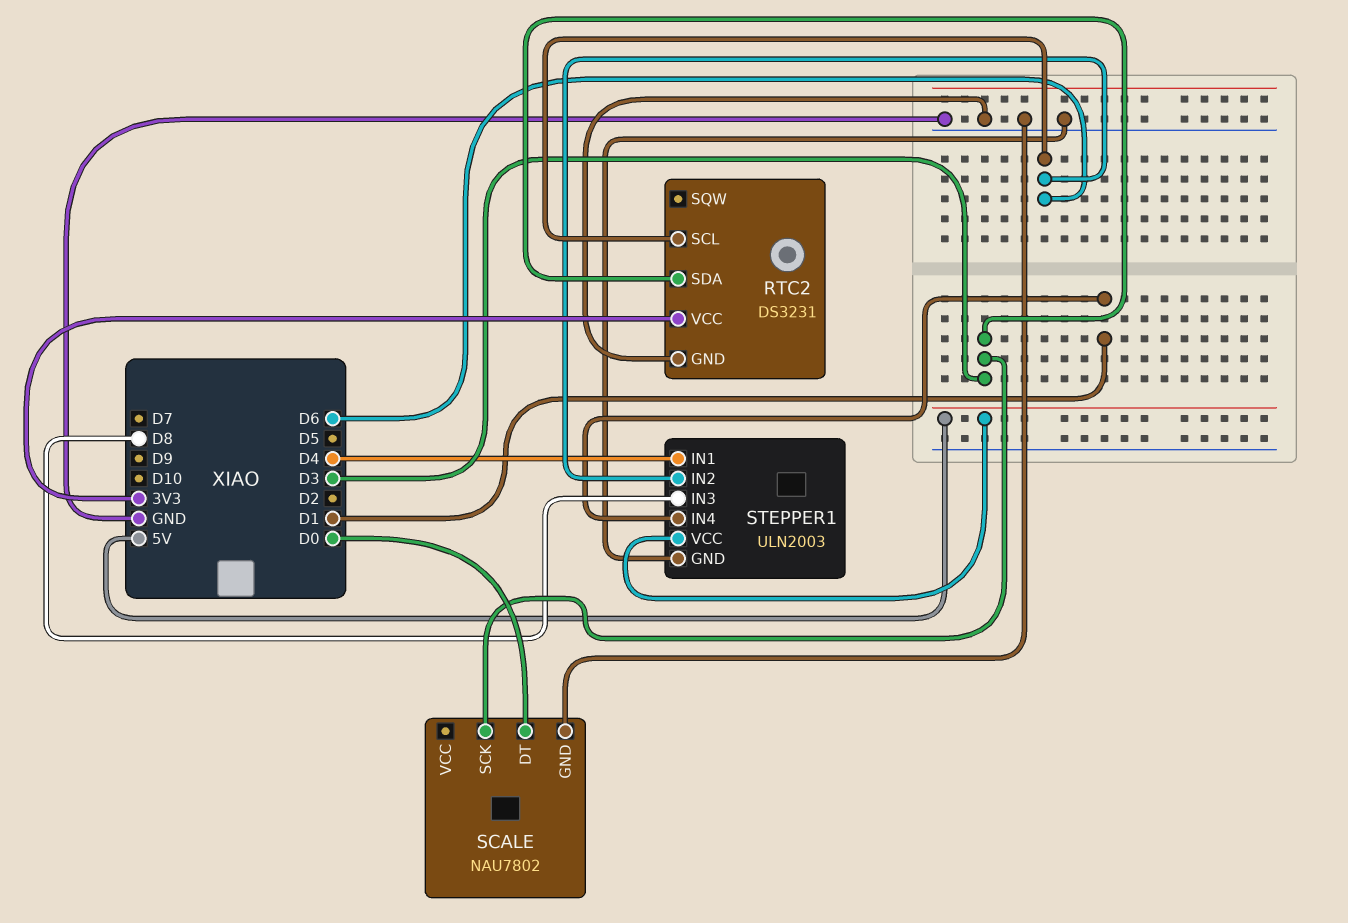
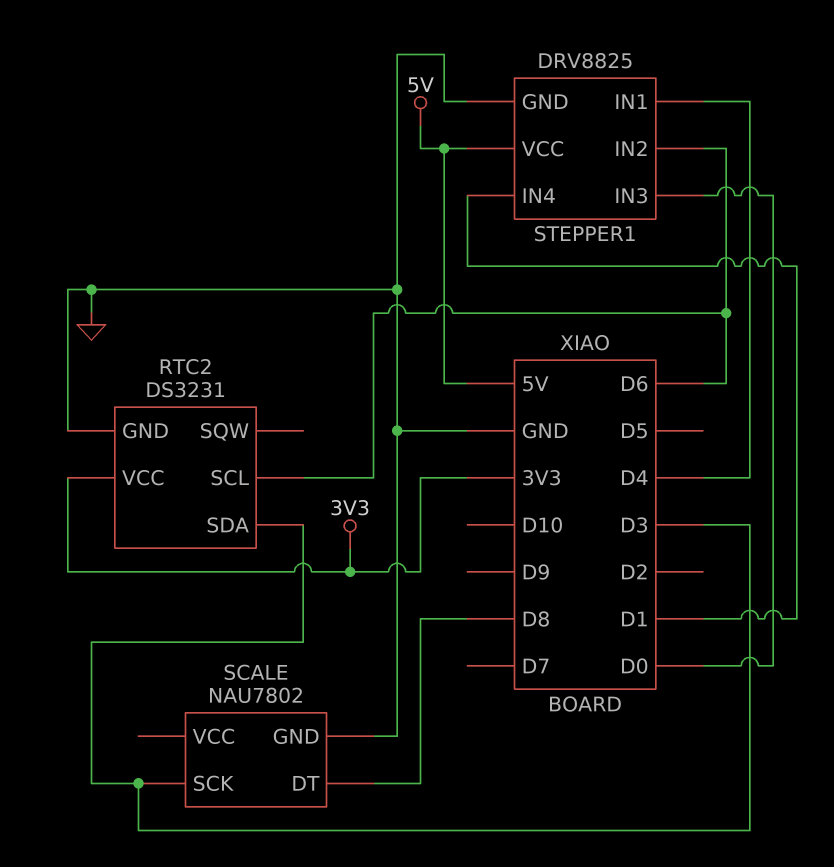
SCALE pin DT: D0 -> D8
STEPPER1: ULN2003 -> DRV8825
STEPPER1 pin IN3: D8 -> D0

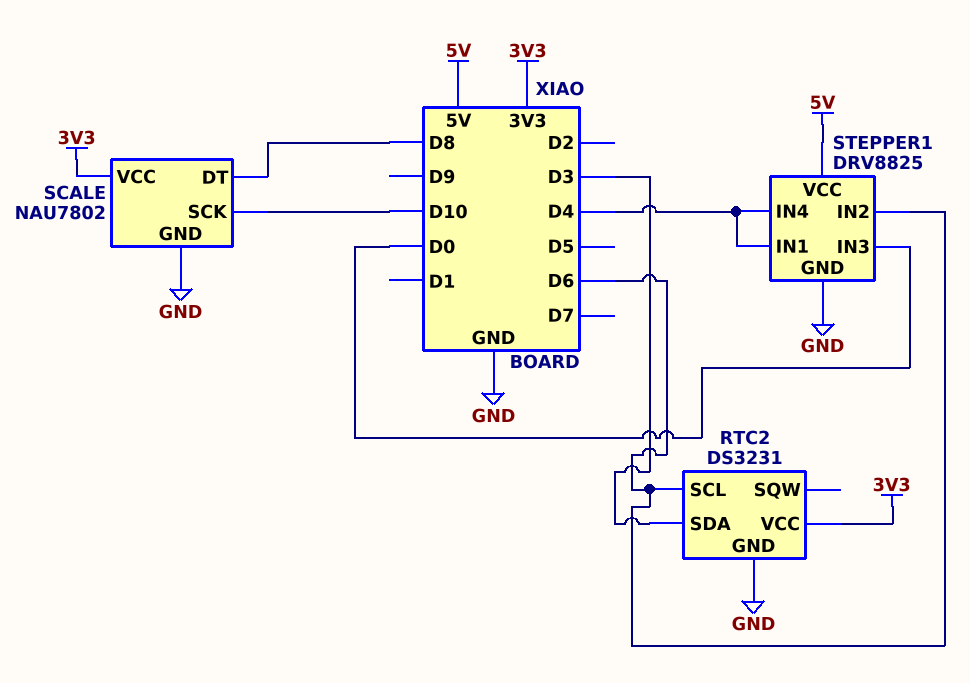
SCALE pin SCK: D3 -> D10
SCALE pin VCC: none -> 3V3
STEPPER1 pin IN4: D1 -> D4

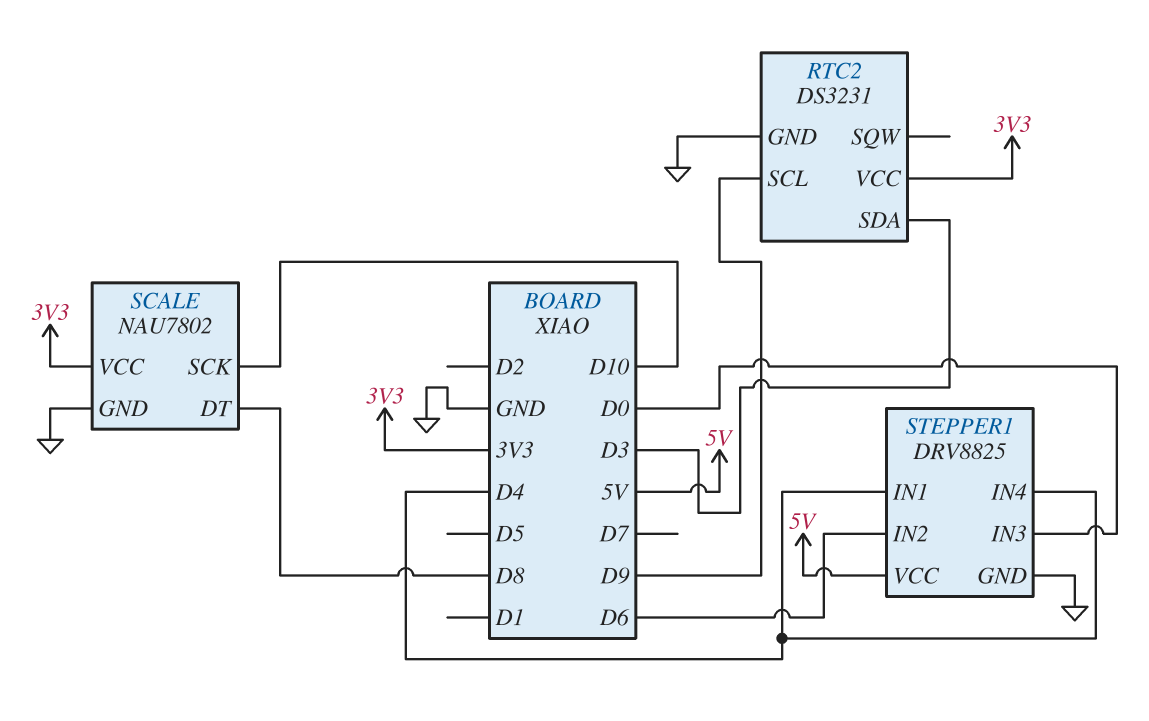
RTC2 pin SCL: D6 -> D9

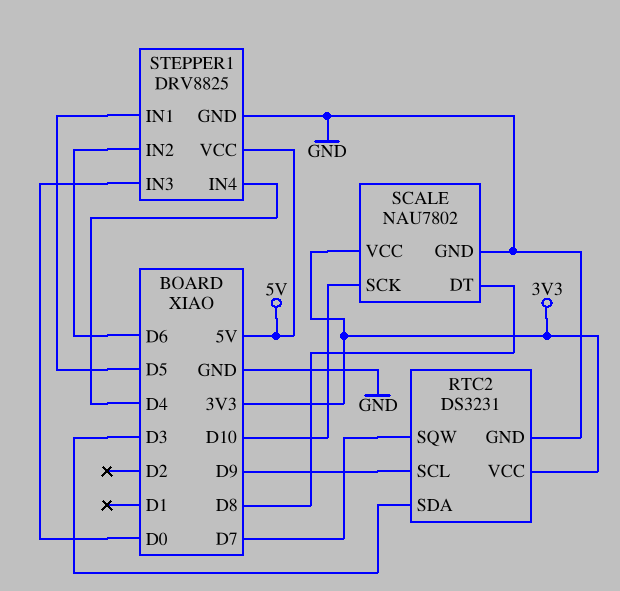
RTC2 pin SQW: none -> D7
STEPPER1 pin IN1: D4 -> D5

